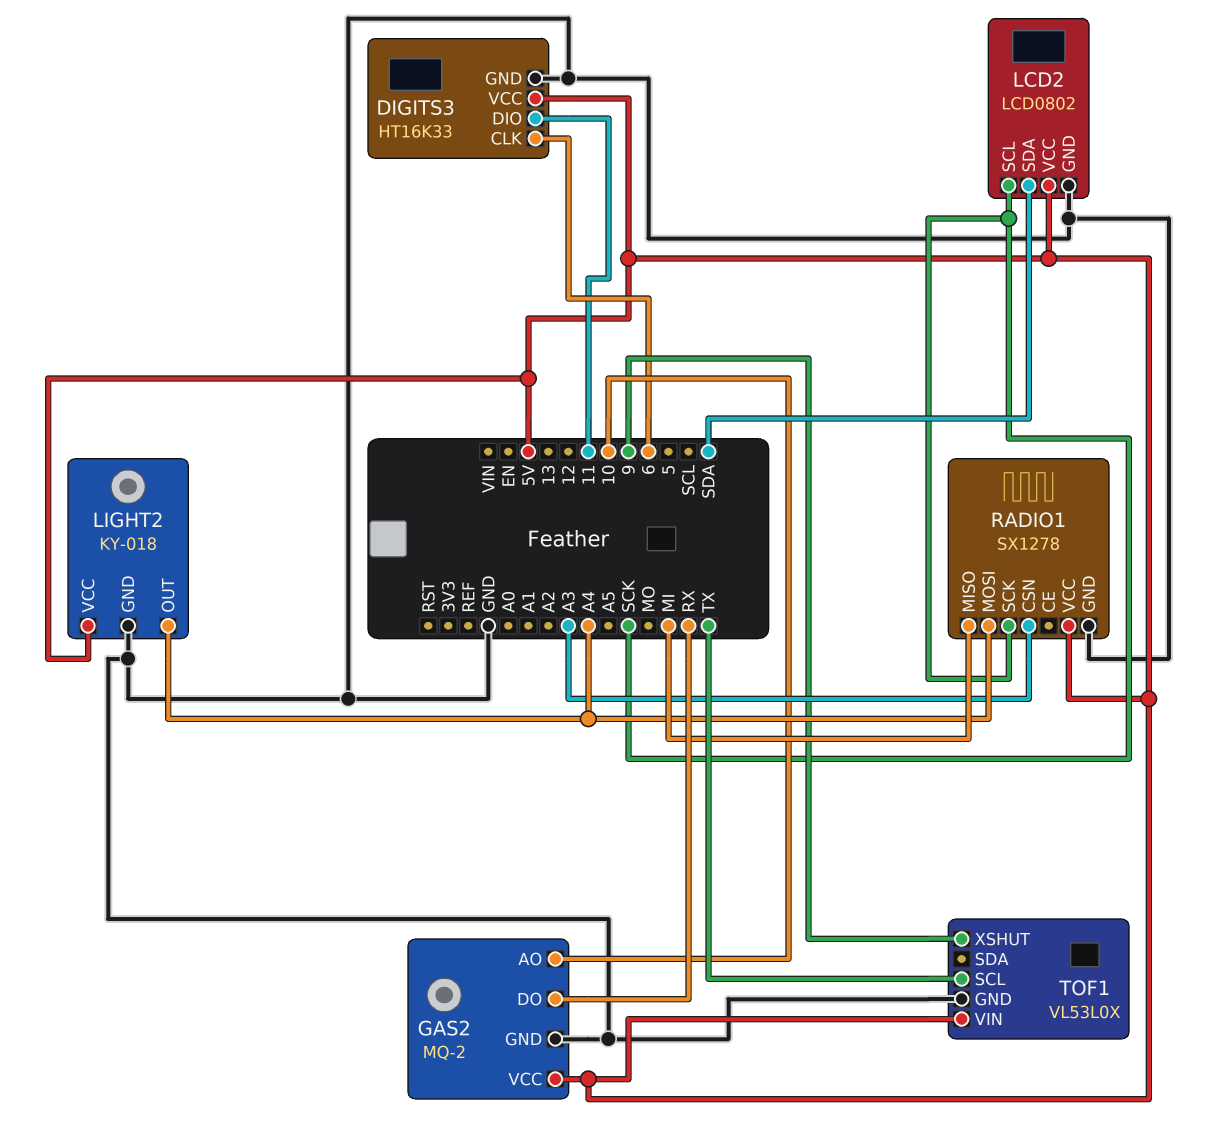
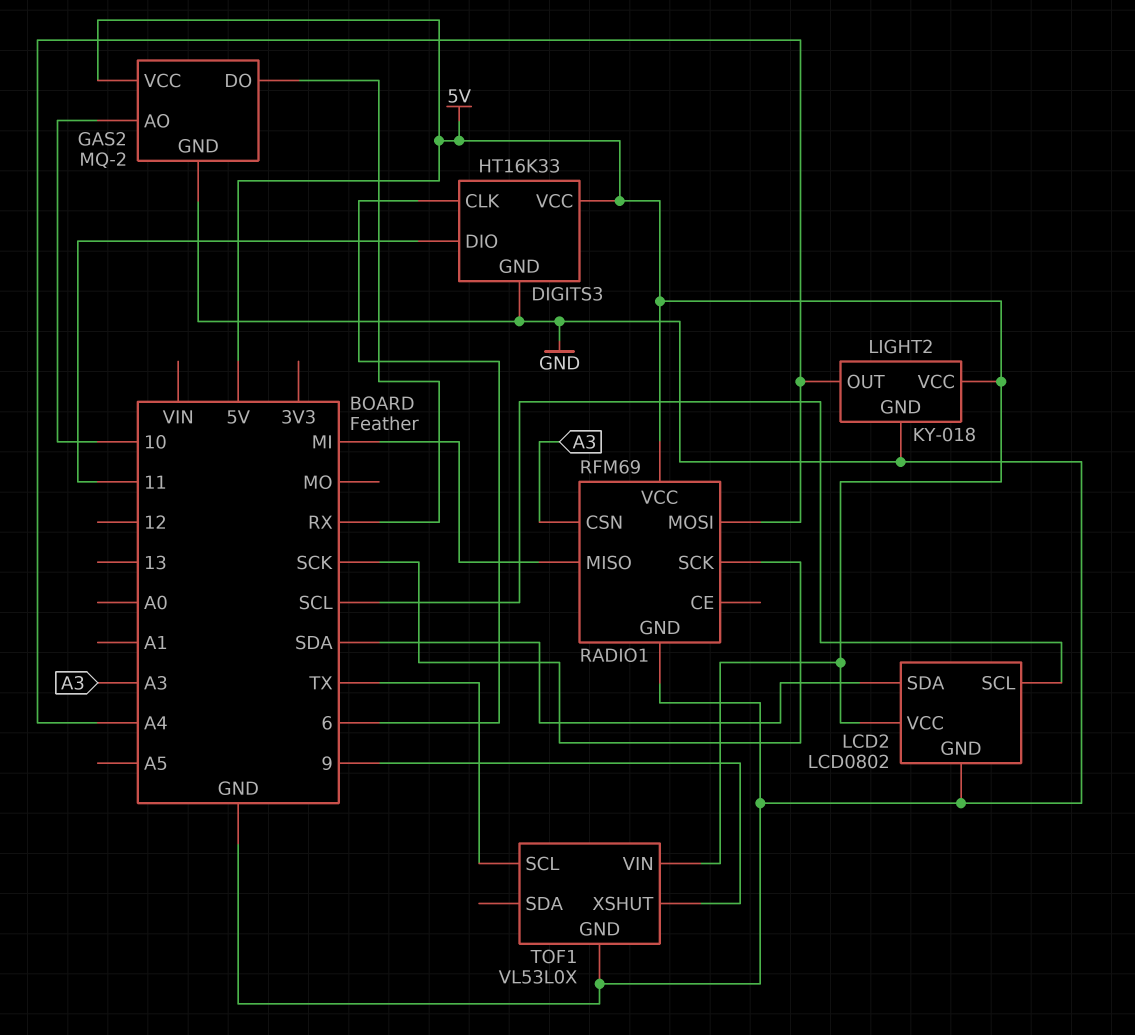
LCD2 pin SCL: SCK -> SCL
RADIO1: SX1278 -> RFM69

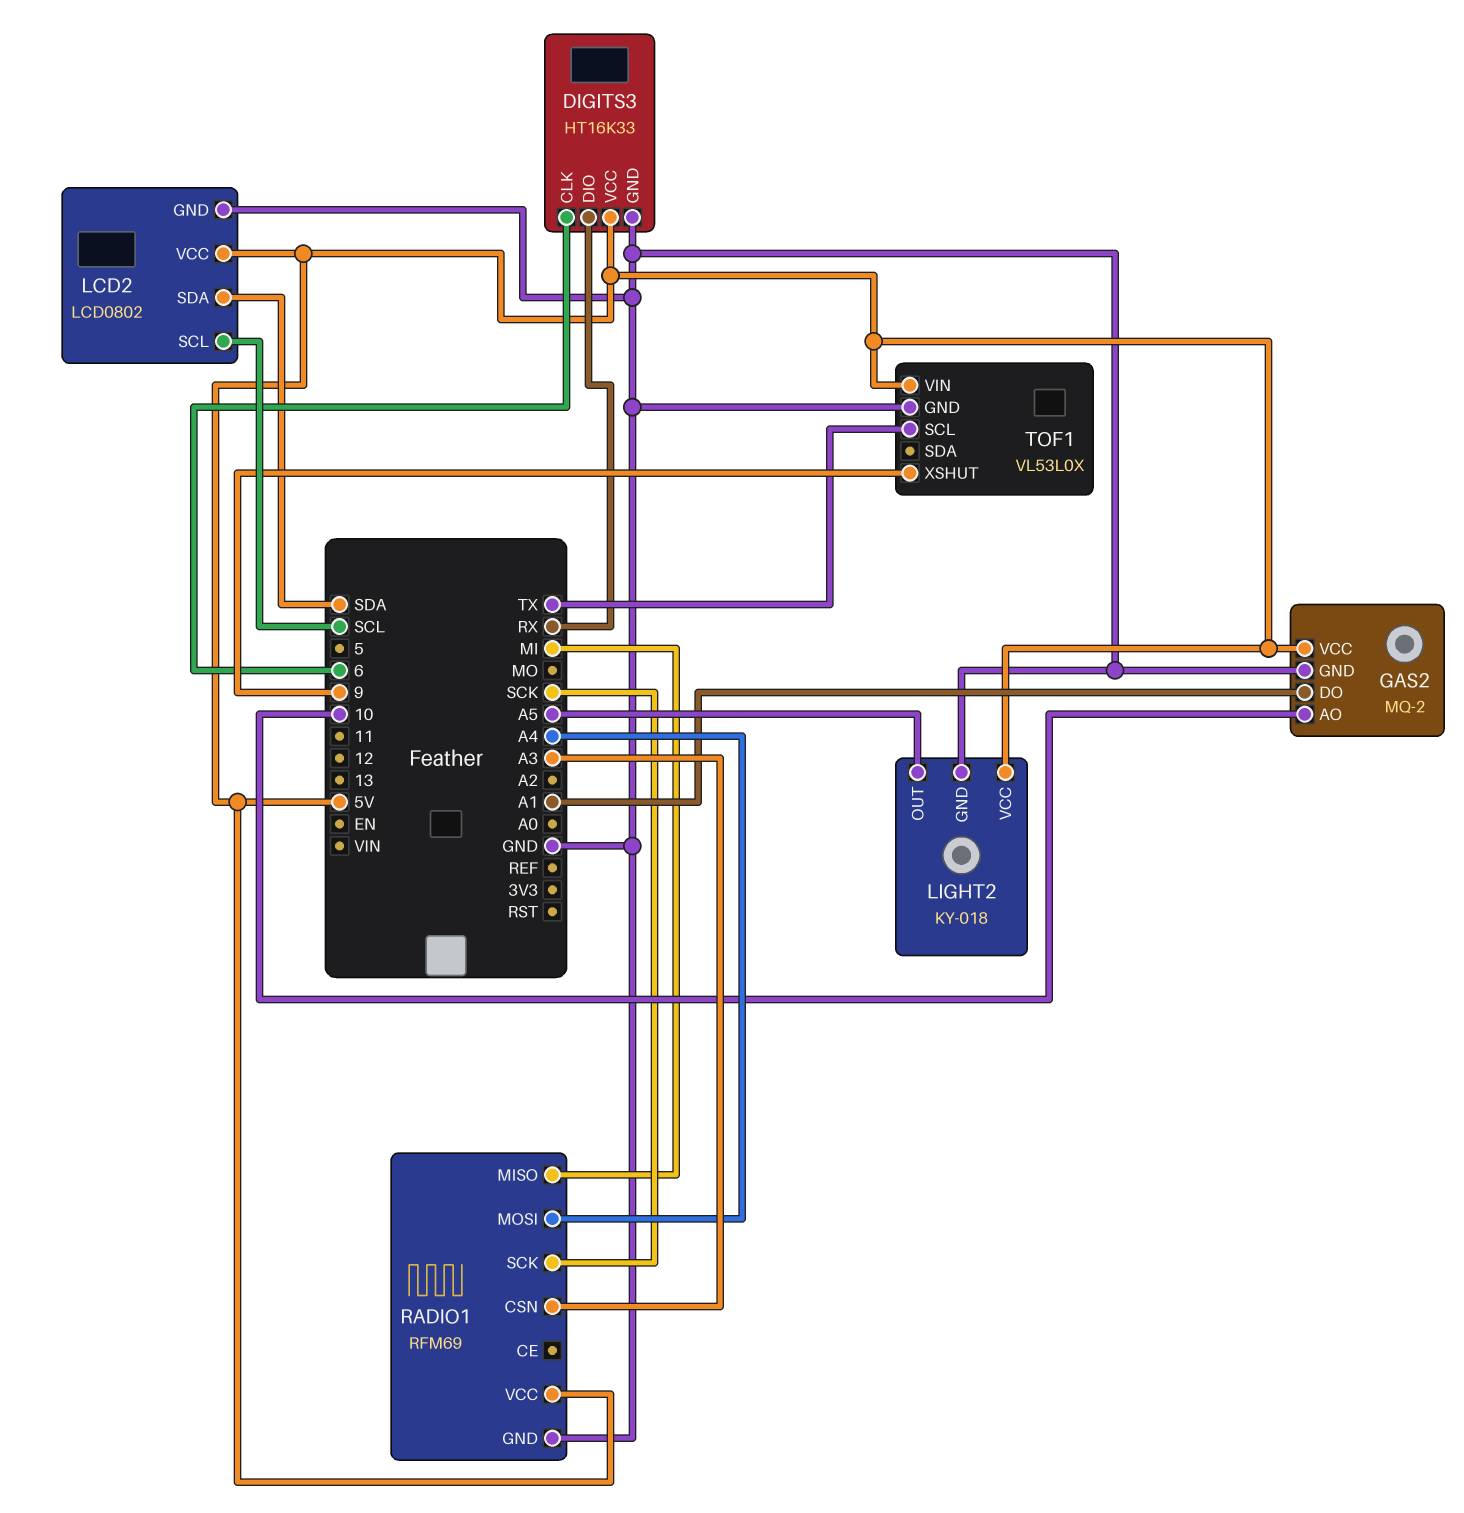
DIGITS3 pin DIO: 11 -> RX
GAS2 pin DO: RX -> A1
LIGHT2 pin OUT: A4 -> A5

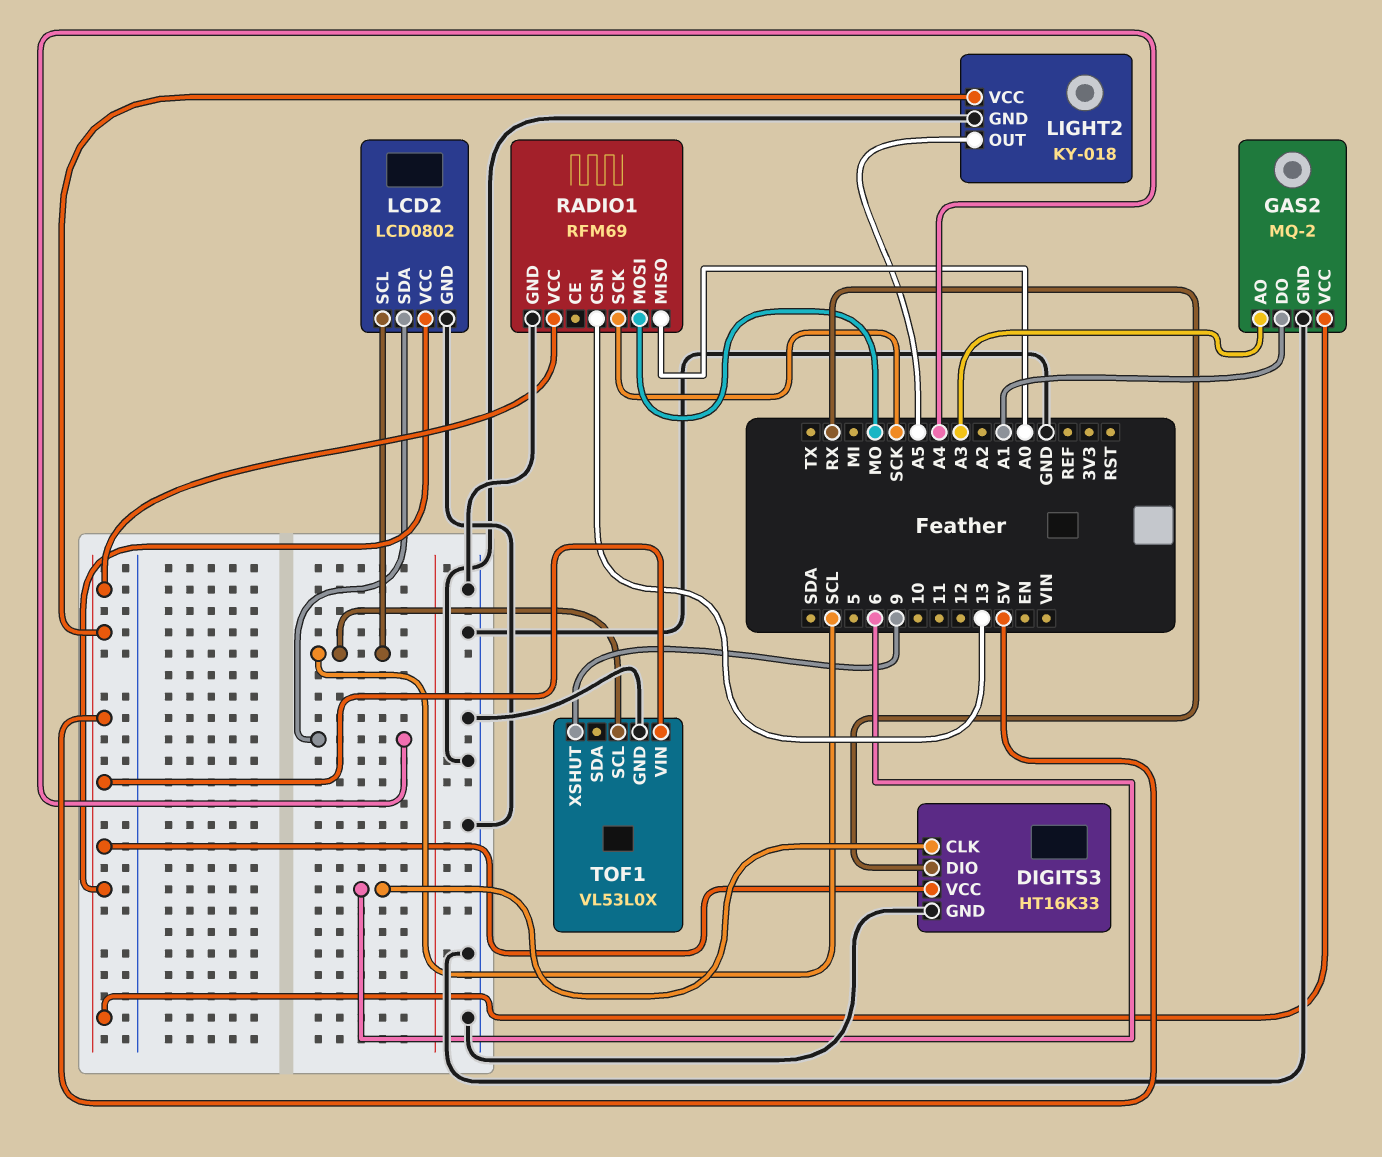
GAS2 pin AO: 10 -> A3
LCD2 pin SDA: SDA -> A4
RADIO1 pin CSN: A3 -> 13
RADIO1 pin MISO: MI -> A0
RADIO1 pin MOSI: A4 -> MO
TOF1 pin SCL: TX -> SCL

